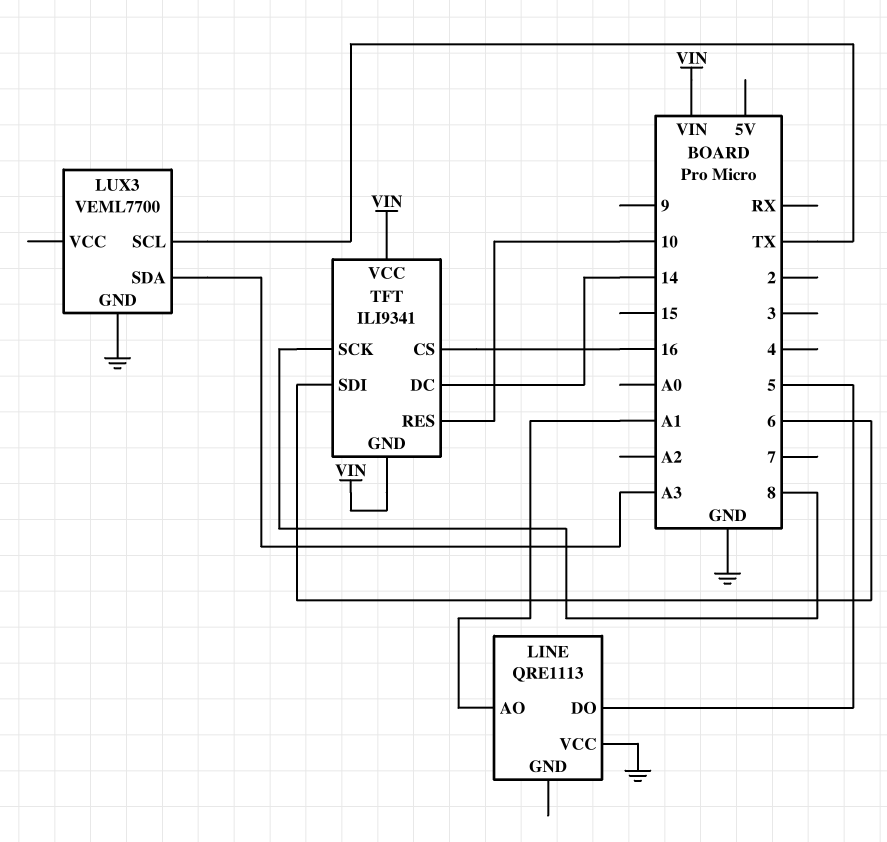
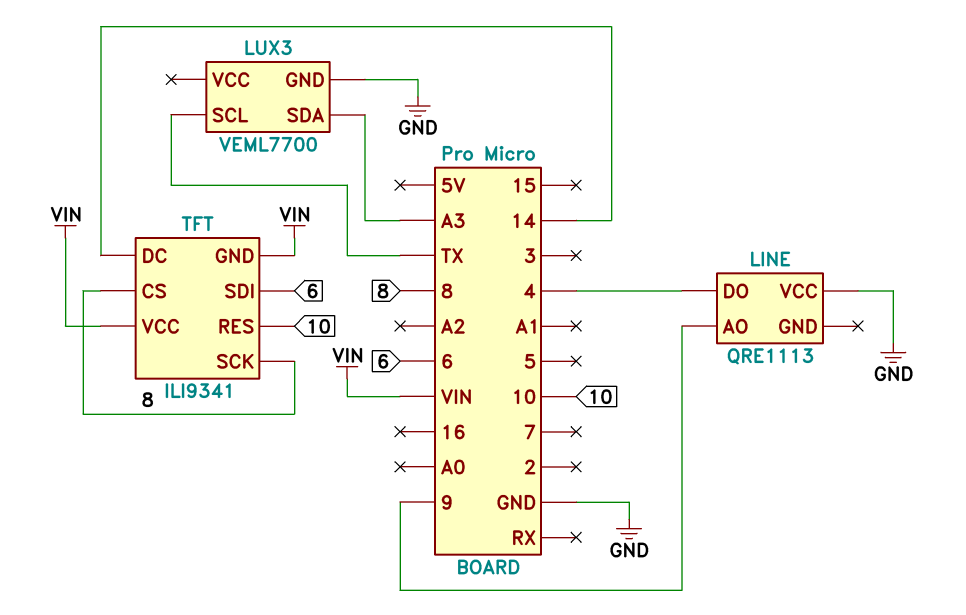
LINE pin AO: A1 -> 9
LINE pin DO: 5 -> 4
TFT pin CS: 16 -> 8

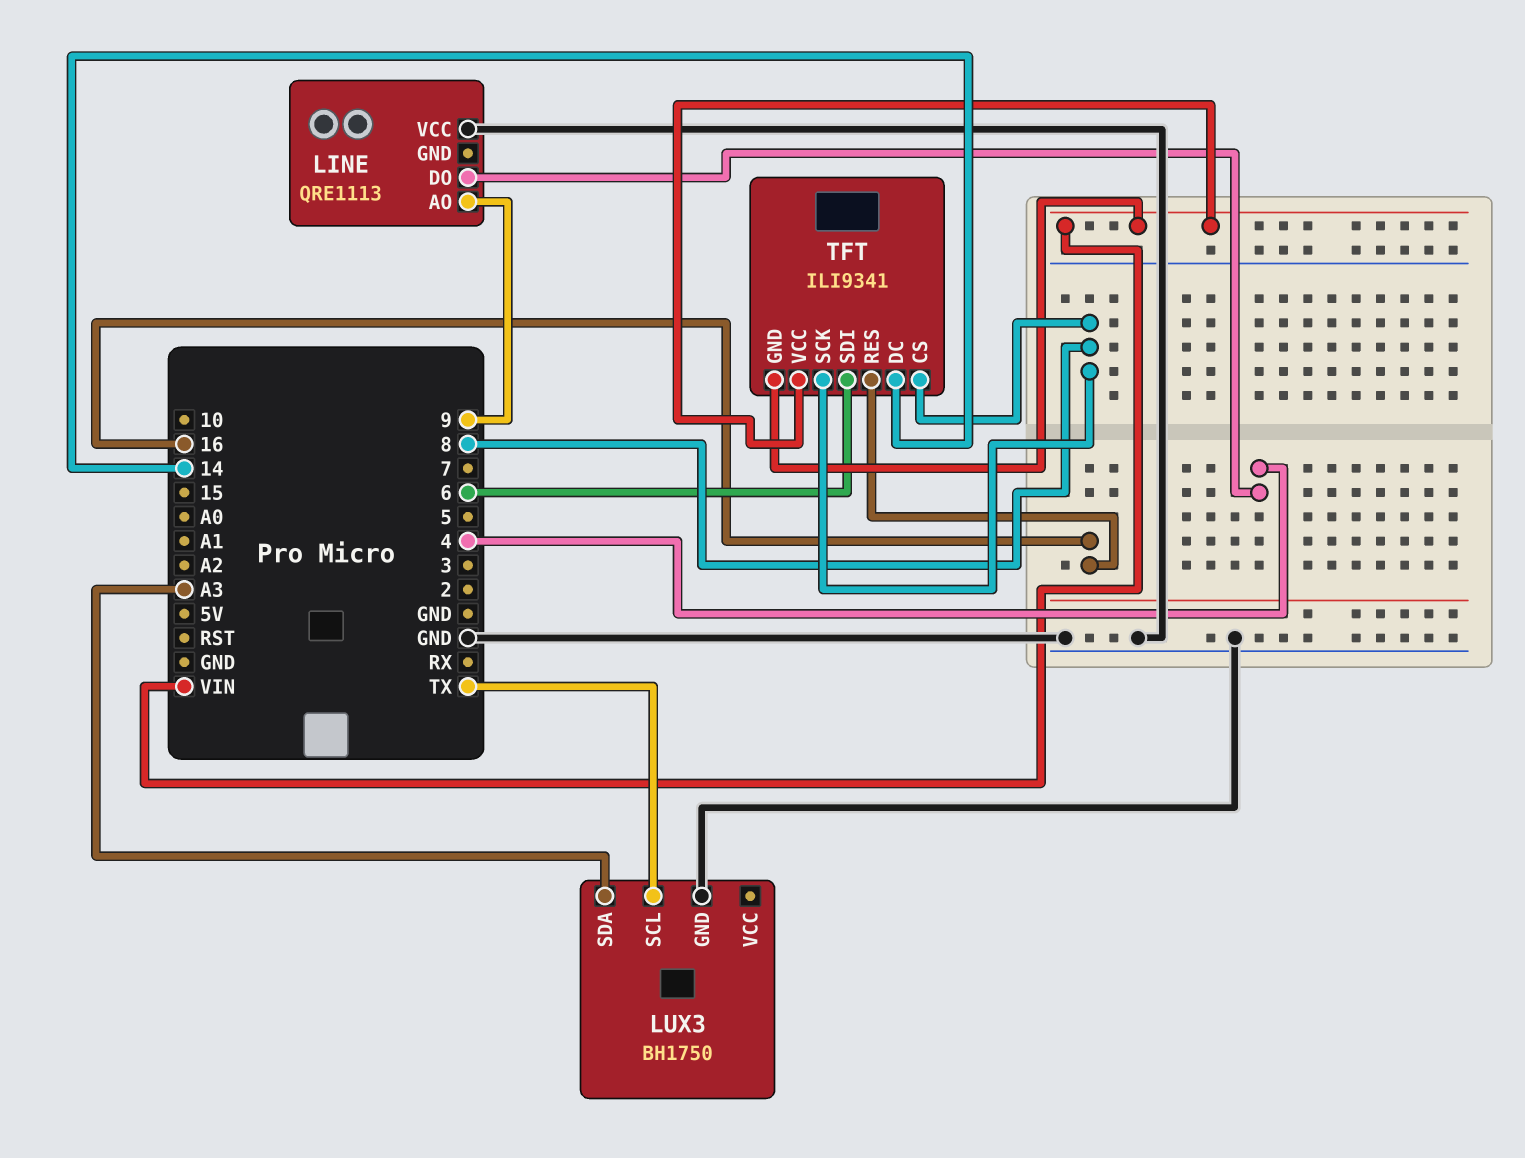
LUX3: VEML7700 -> BH1750
TFT pin RES: 10 -> 16

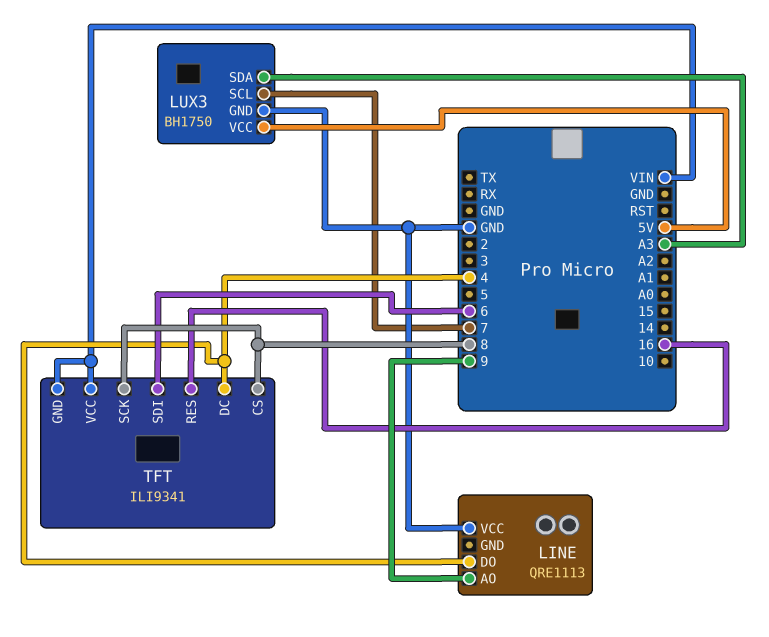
LUX3 pin SCL: TX -> 7
LUX3 pin VCC: none -> 5V
TFT pin DC: 14 -> 4

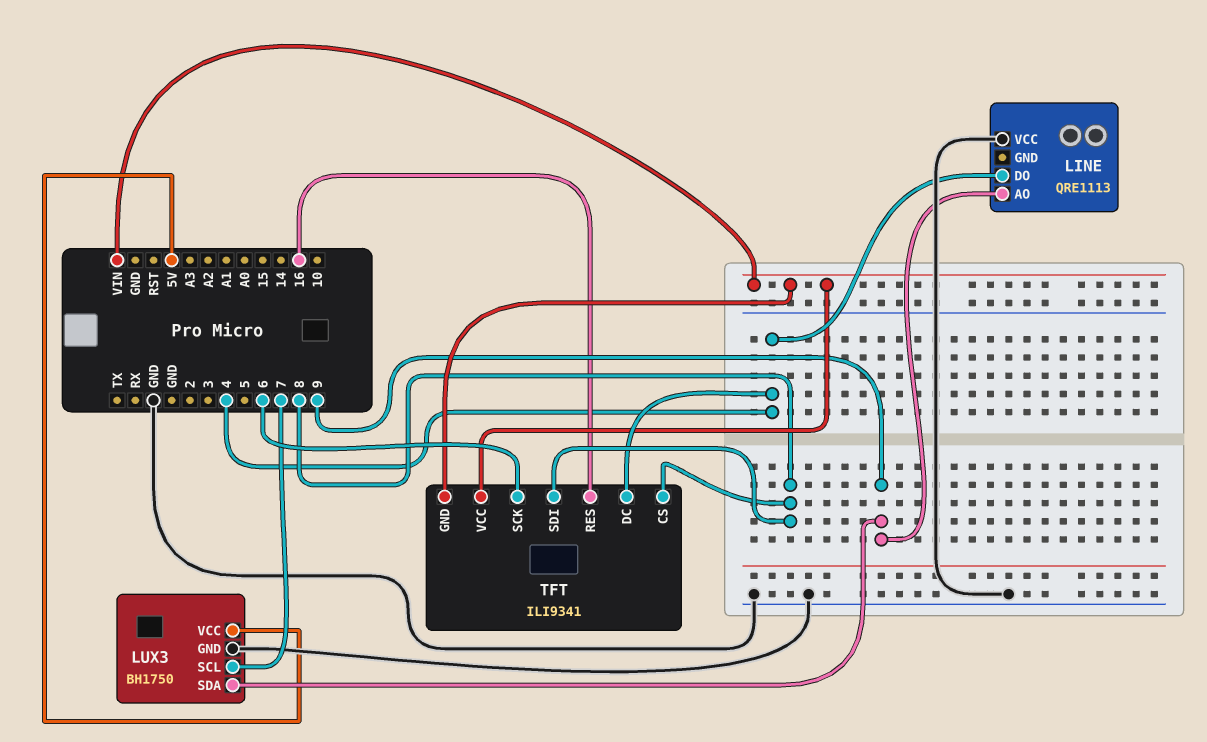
LUX3 pin SDA: A3 -> 9
TFT pin SCK: 8 -> 6
TFT pin SDI: 6 -> 8

